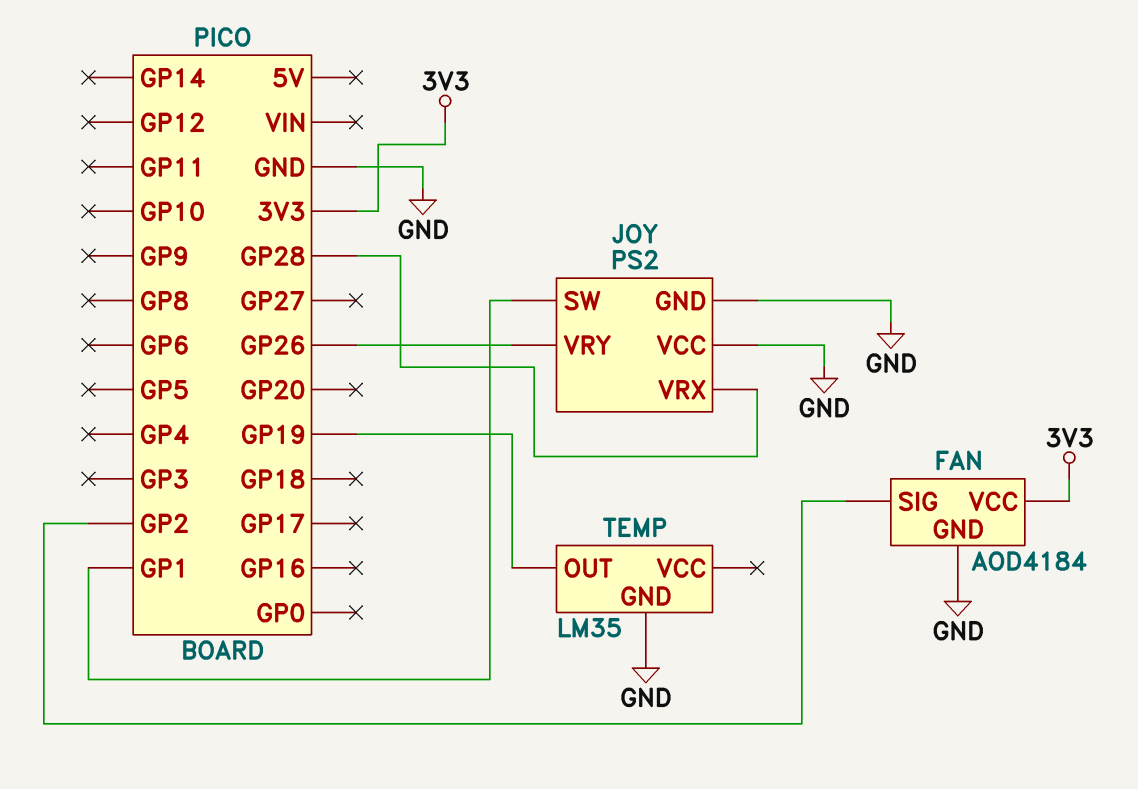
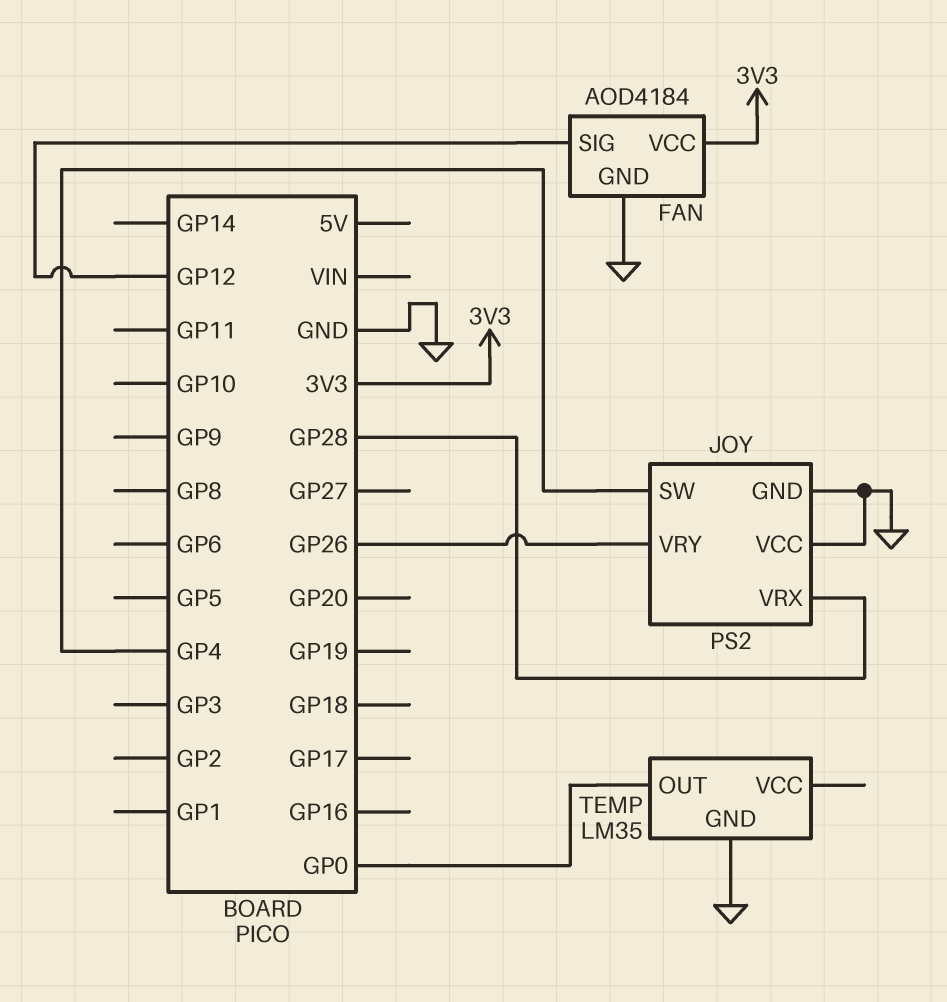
FAN pin SIG: GP2 -> GP12
JOY pin SW: GP1 -> GP4
TEMP pin OUT: GP19 -> GP0

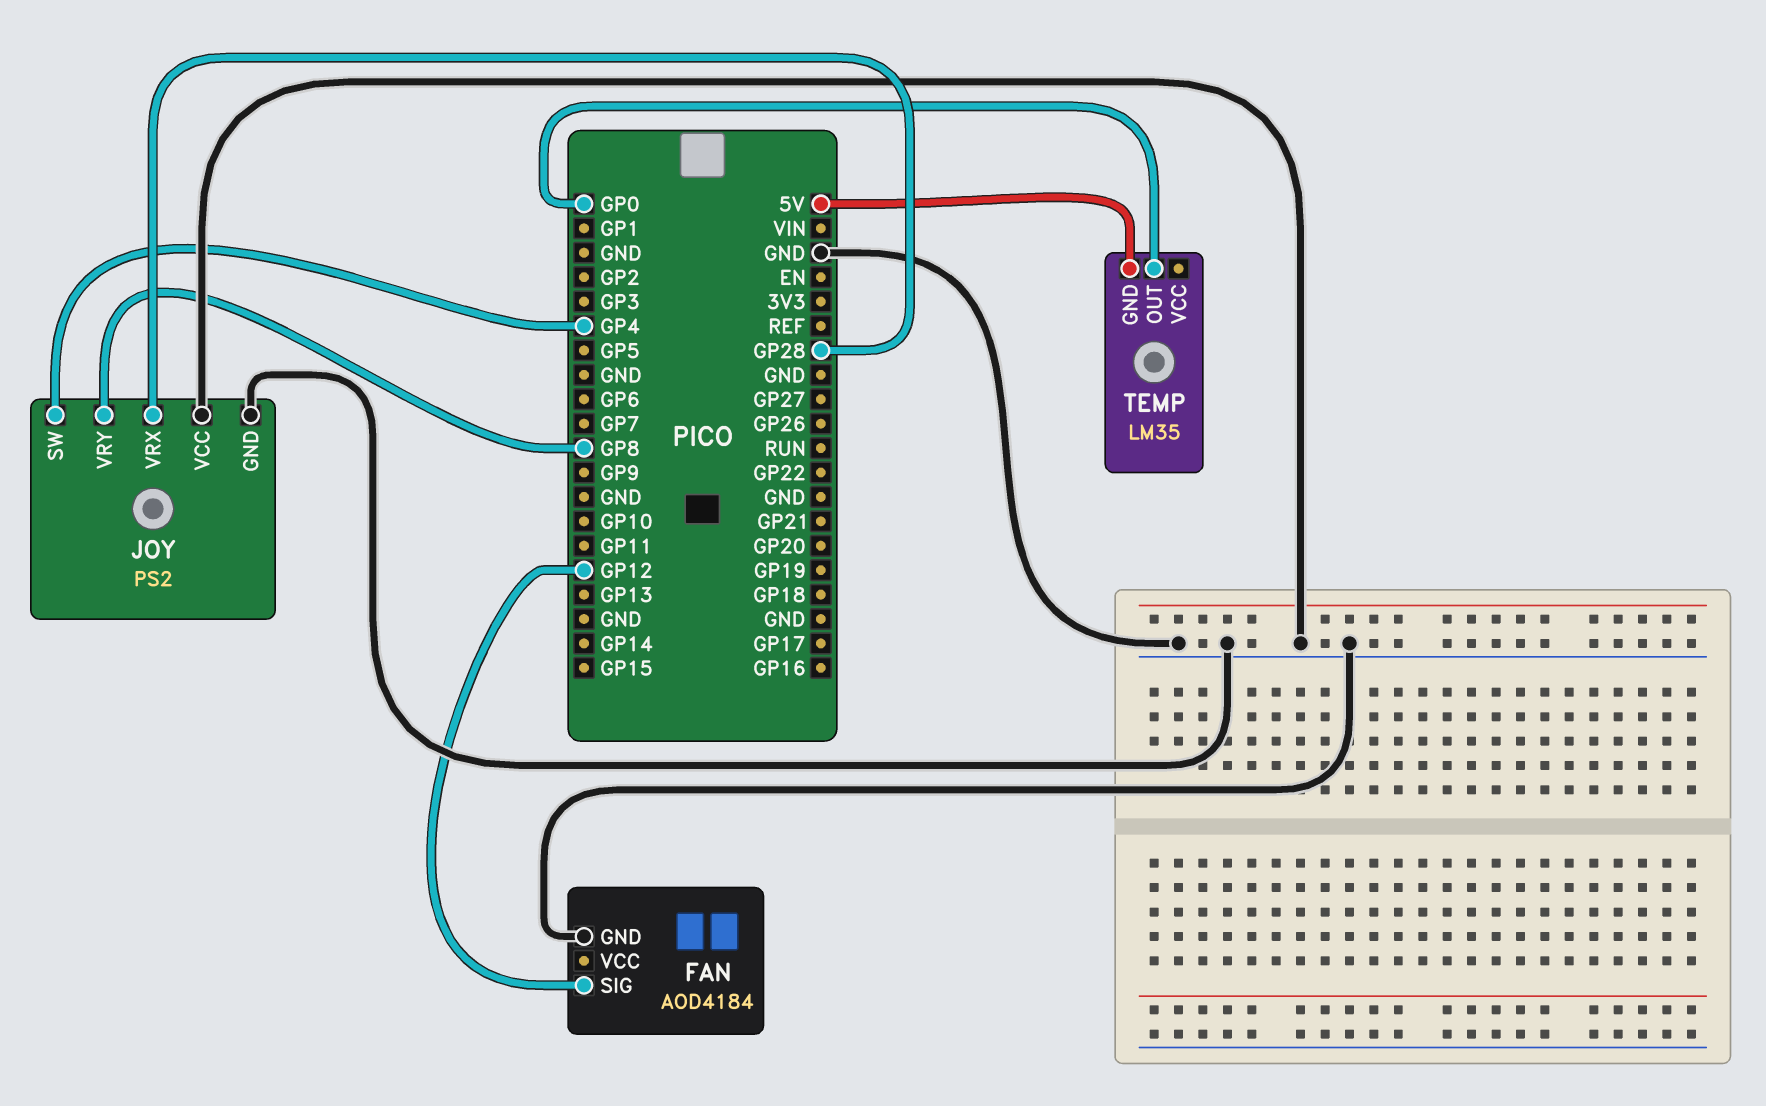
FAN pin VCC: 3V3 -> none
JOY pin VRY: GP26 -> GP8
TEMP pin GND: GND -> 5V

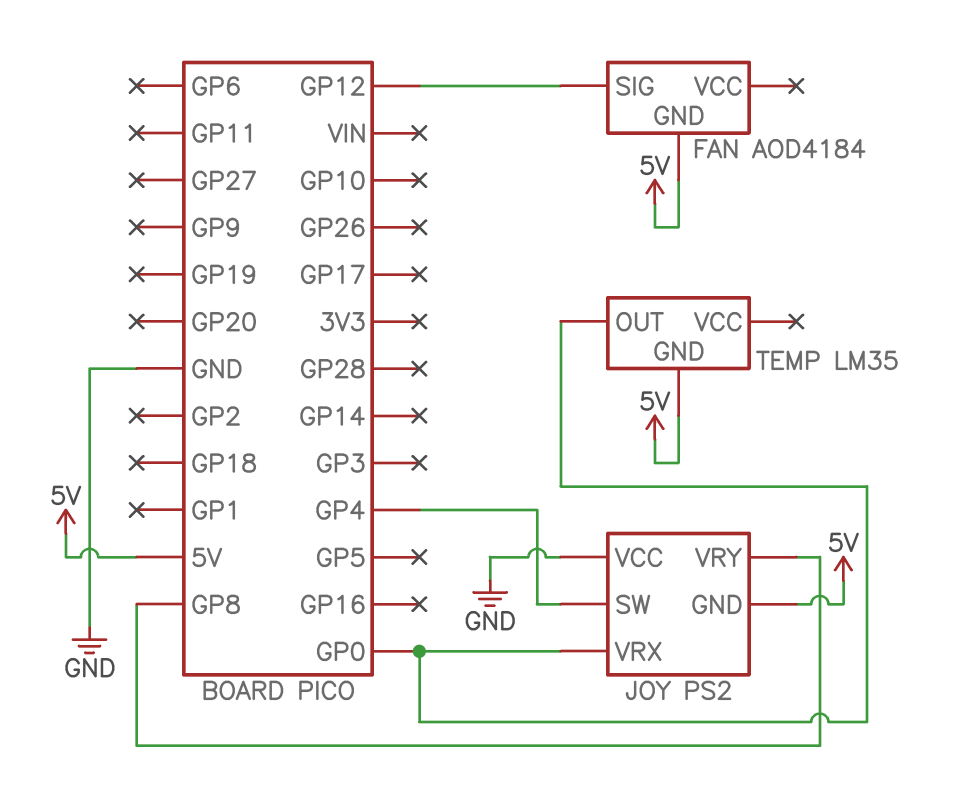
FAN pin GND: GND -> 5V
JOY pin GND: GND -> 5V
JOY pin VRX: GP28 -> GP0

